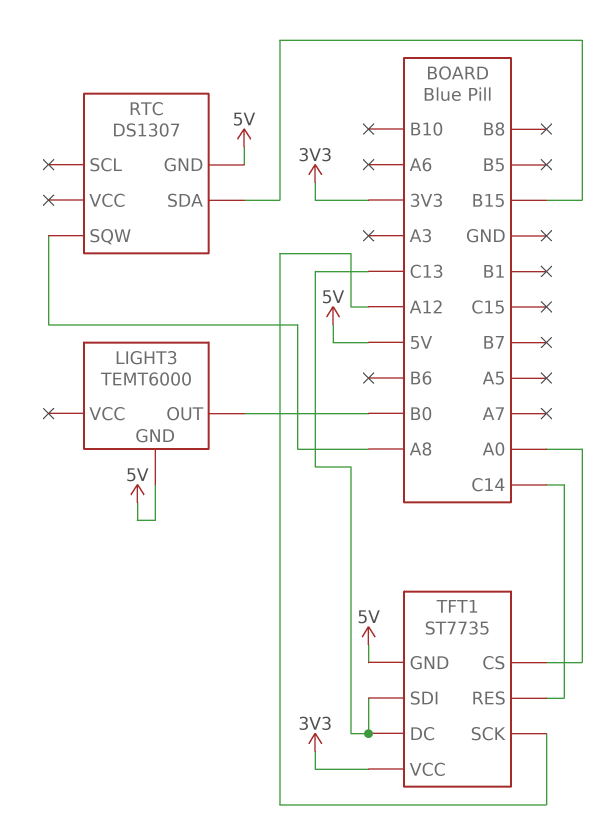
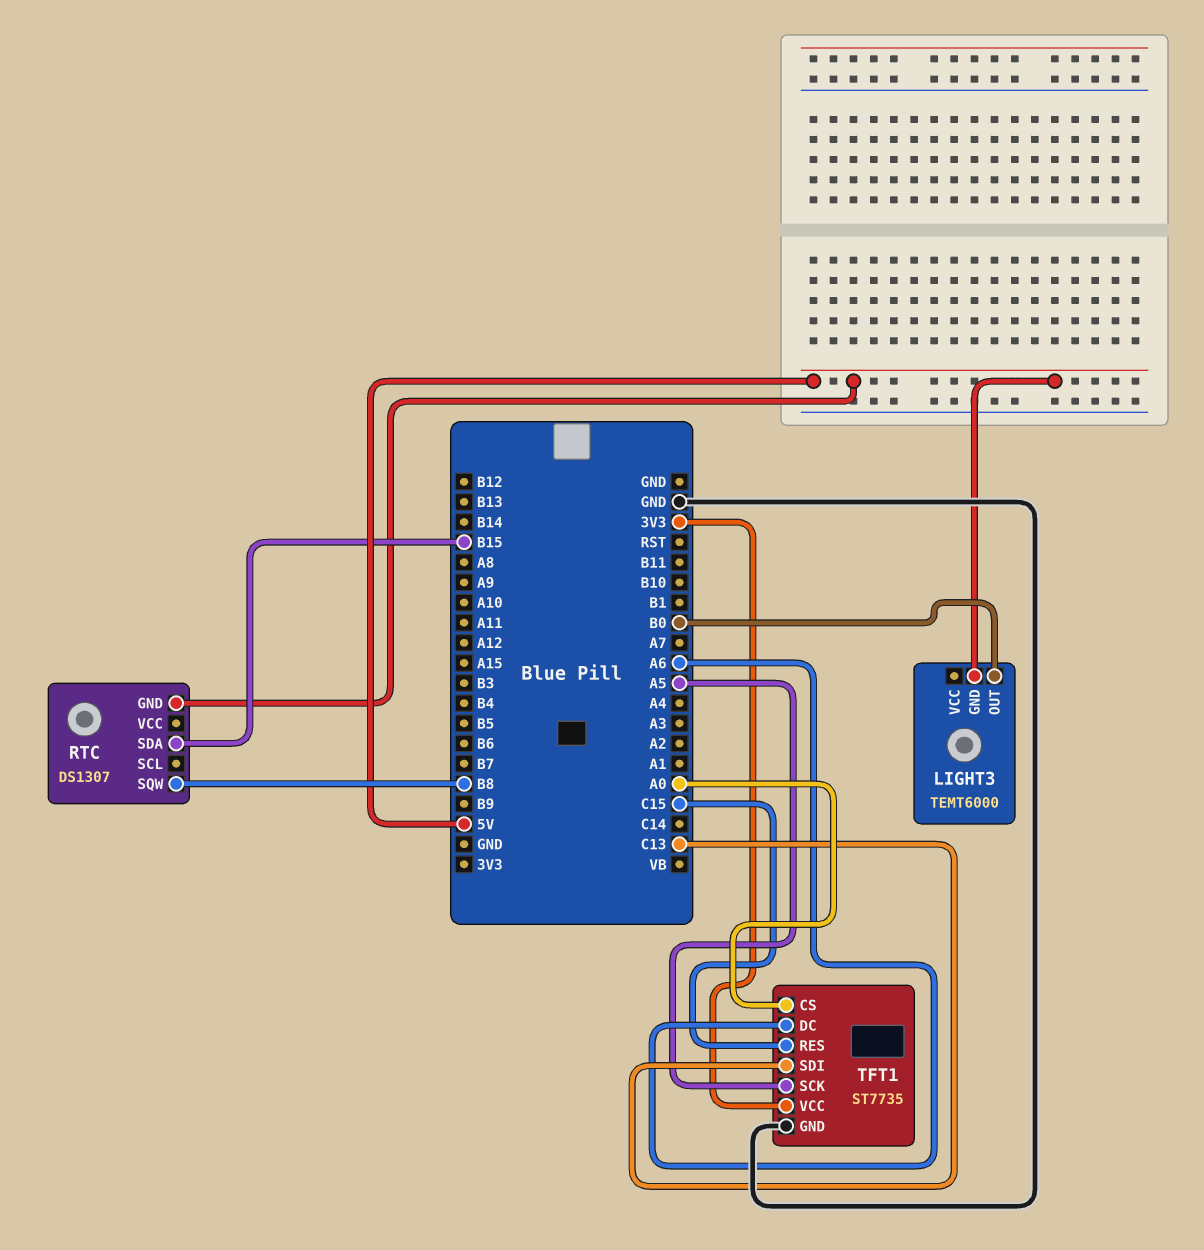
RTC pin SQW: A8 -> B8
TFT1 pin DC: C13 -> A6
TFT1 pin GND: 5V -> GND
TFT1 pin RES: C14 -> C15
TFT1 pin SCK: A12 -> A5

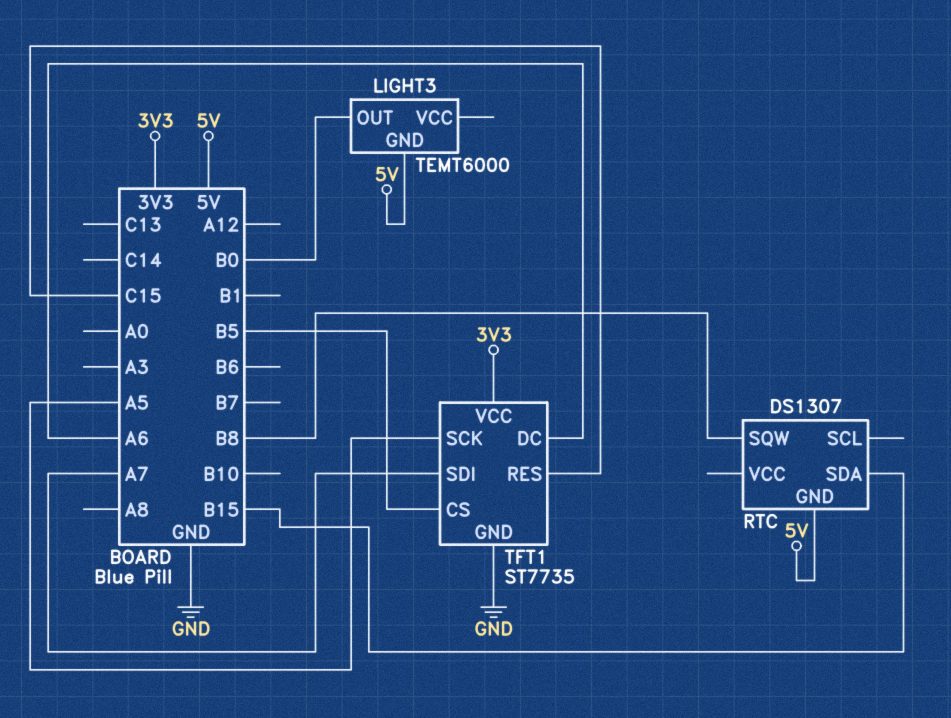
TFT1 pin CS: A0 -> B5
TFT1 pin SDI: C13 -> A7

